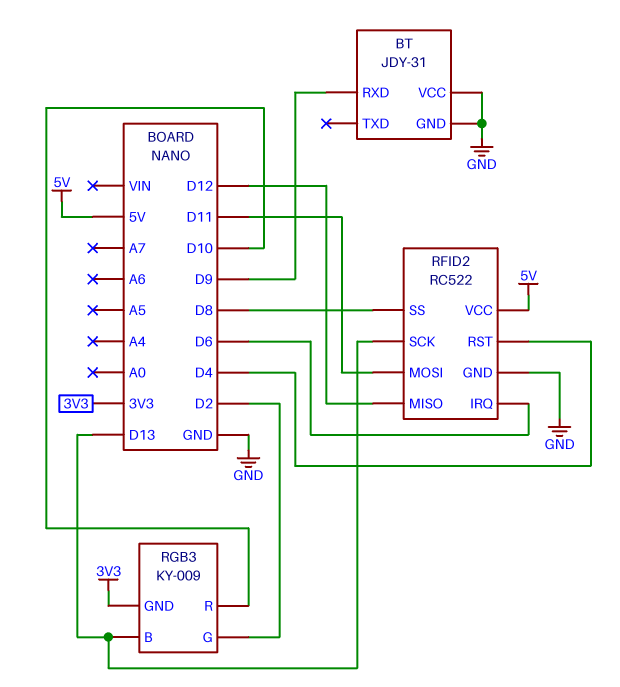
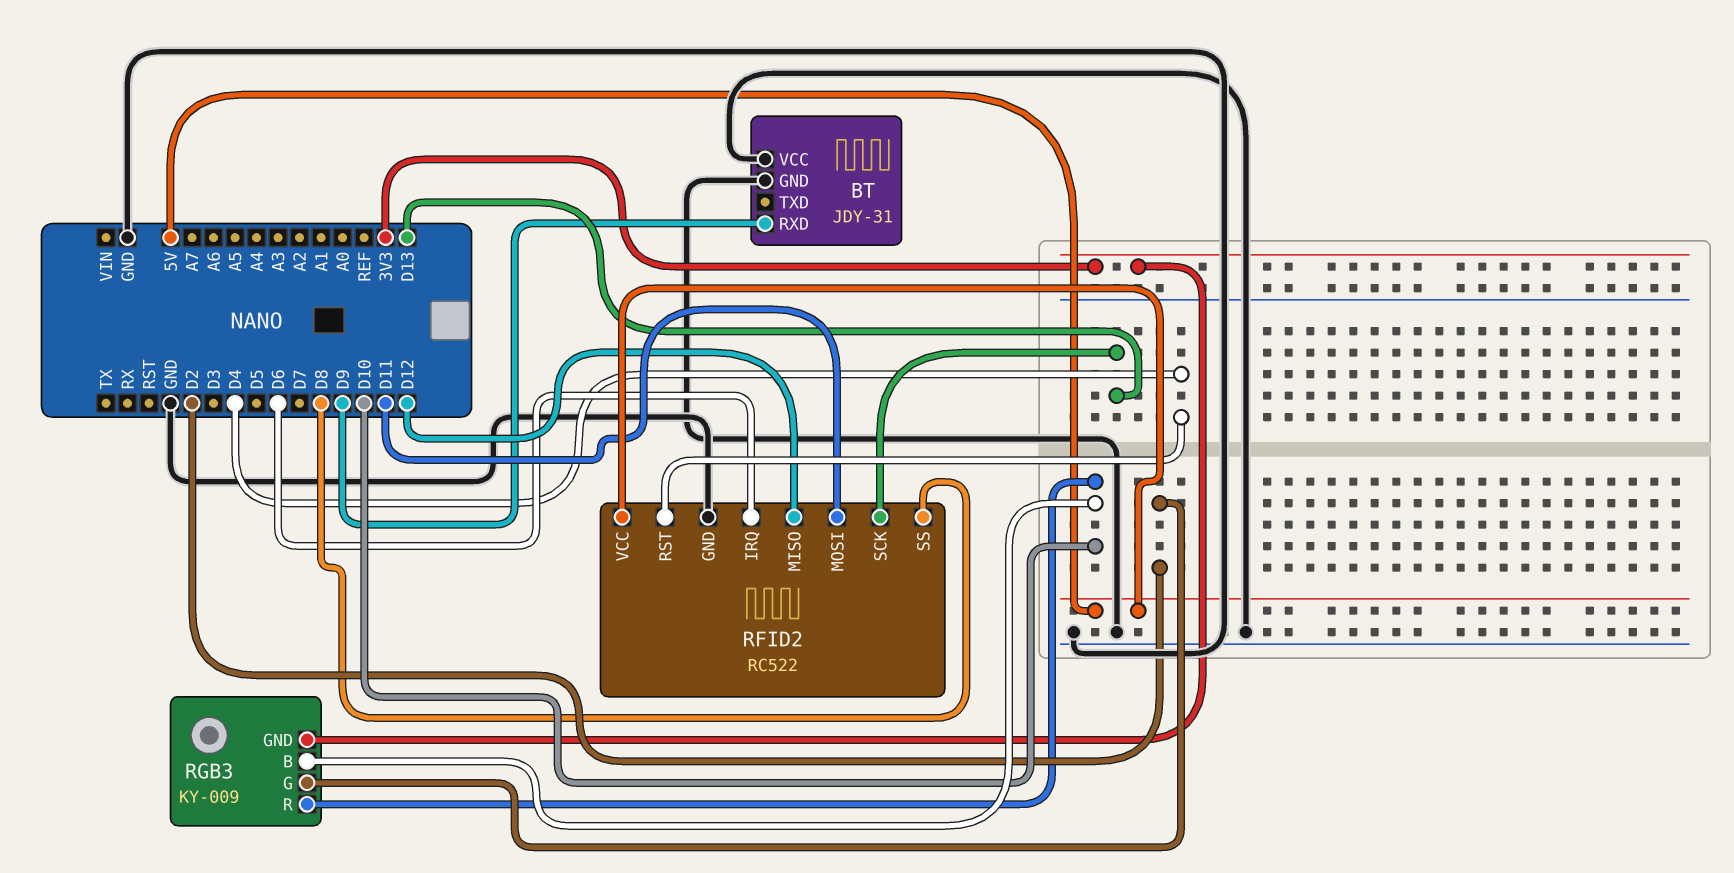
RGB3 pin B: D13 -> D10

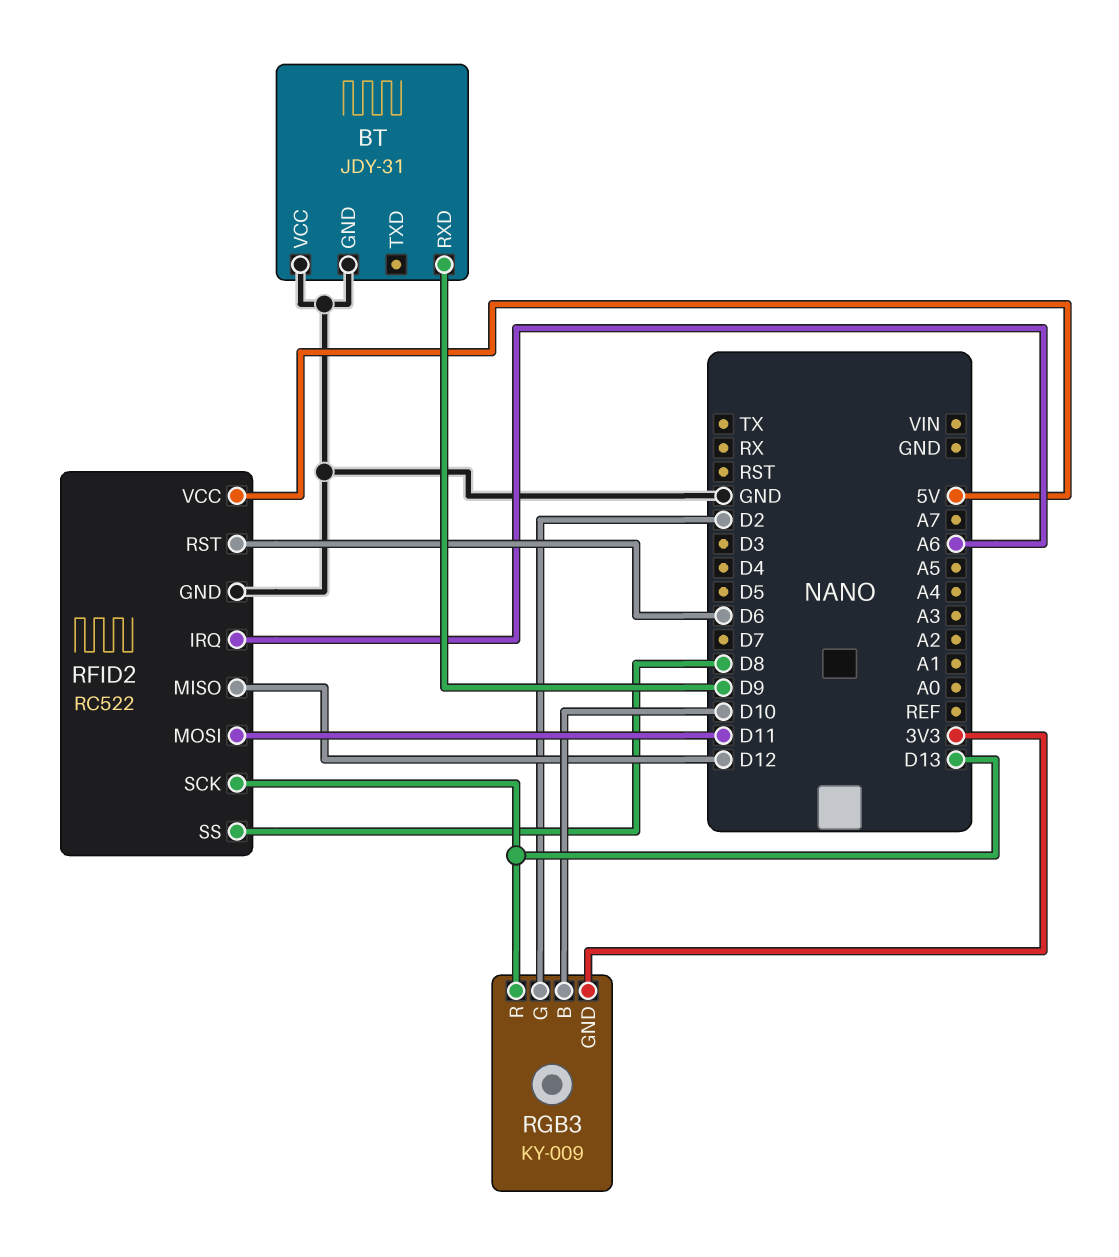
RFID2 pin IRQ: D6 -> A6
RFID2 pin RST: D4 -> D6
RGB3 pin R: D10 -> D13

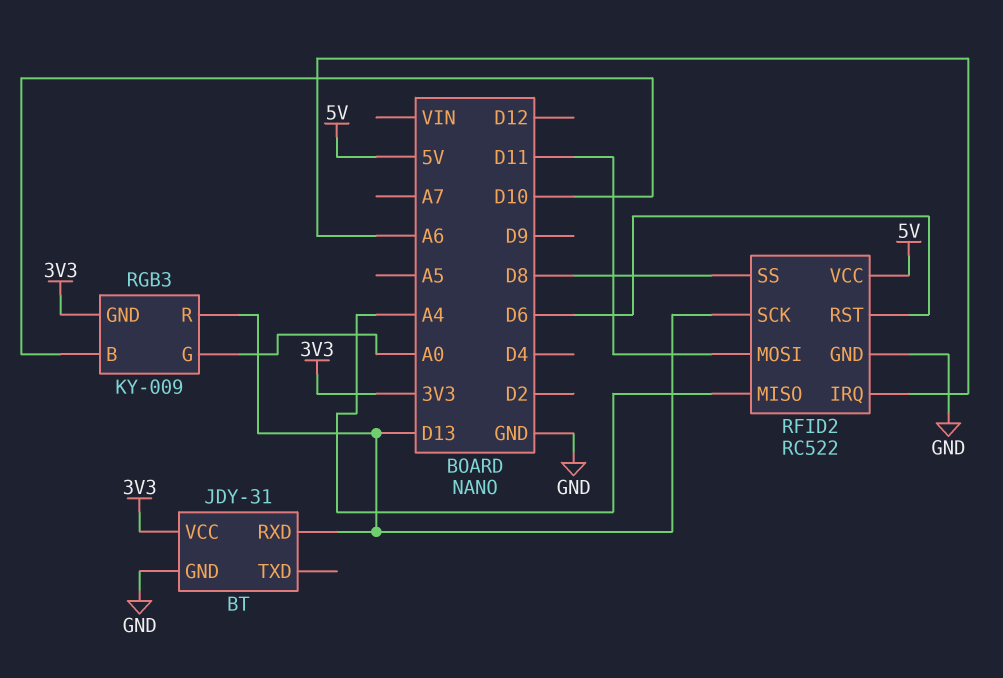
BT pin RXD: D9 -> D13
BT pin VCC: GND -> 3V3
RFID2 pin MISO: D12 -> A4
RGB3 pin G: D2 -> A0

